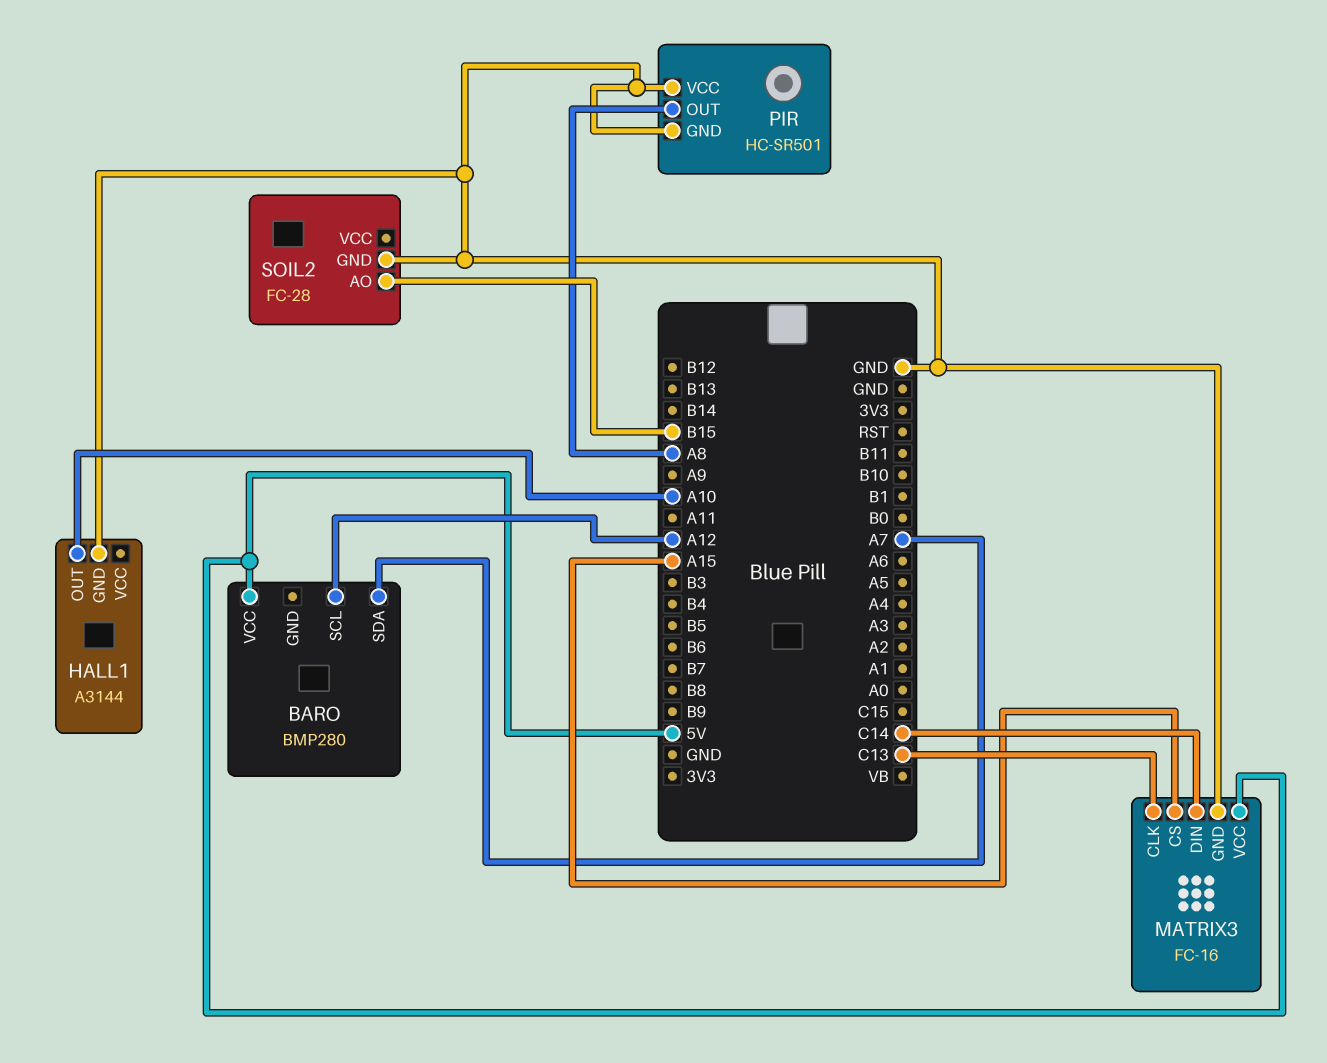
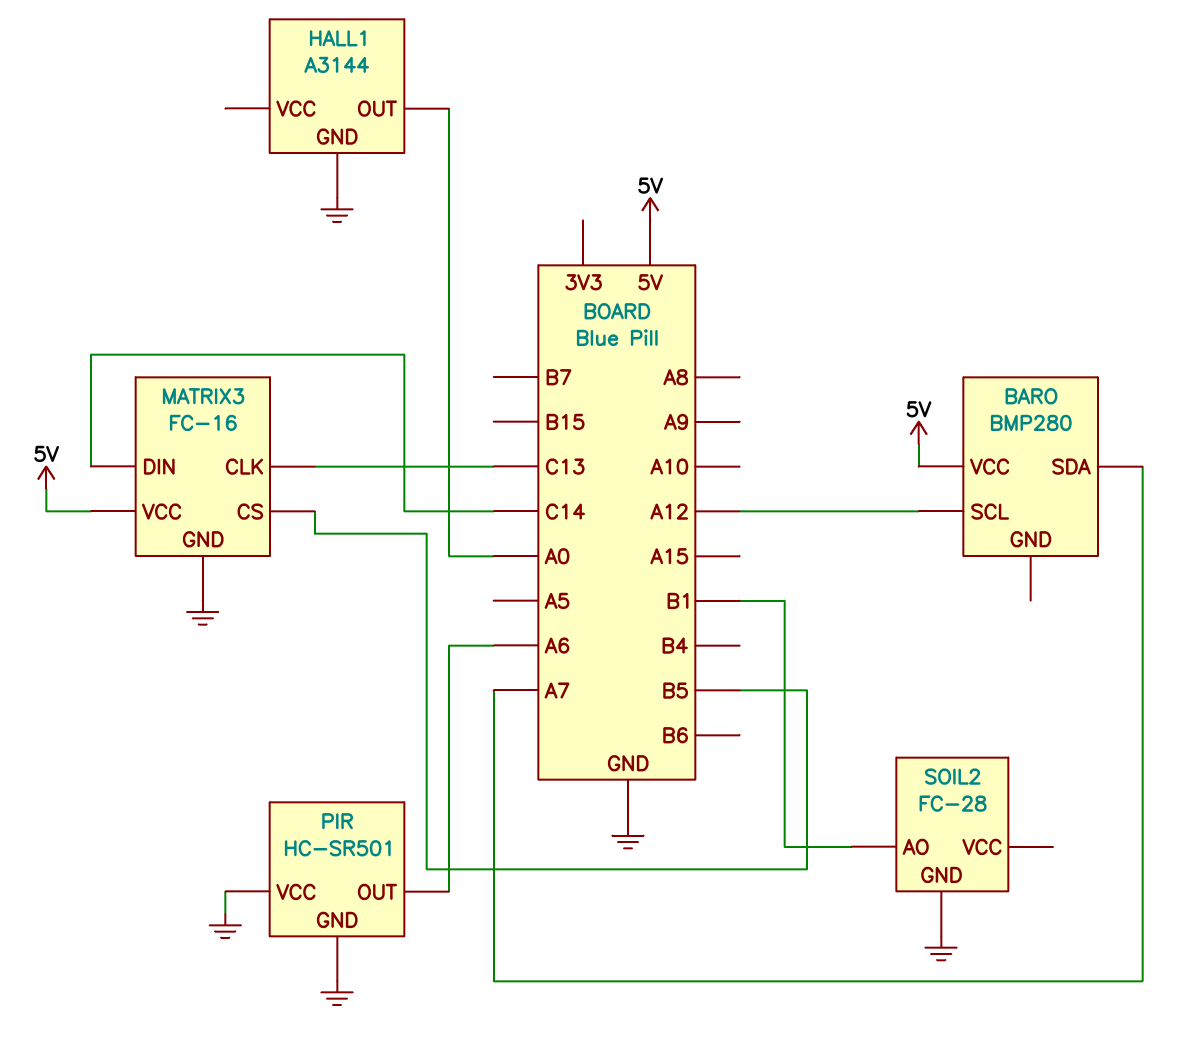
HALL1 pin OUT: A10 -> A0
MATRIX3 pin CS: A15 -> B5
PIR pin OUT: A8 -> A6
SOIL2 pin AO: B15 -> B1

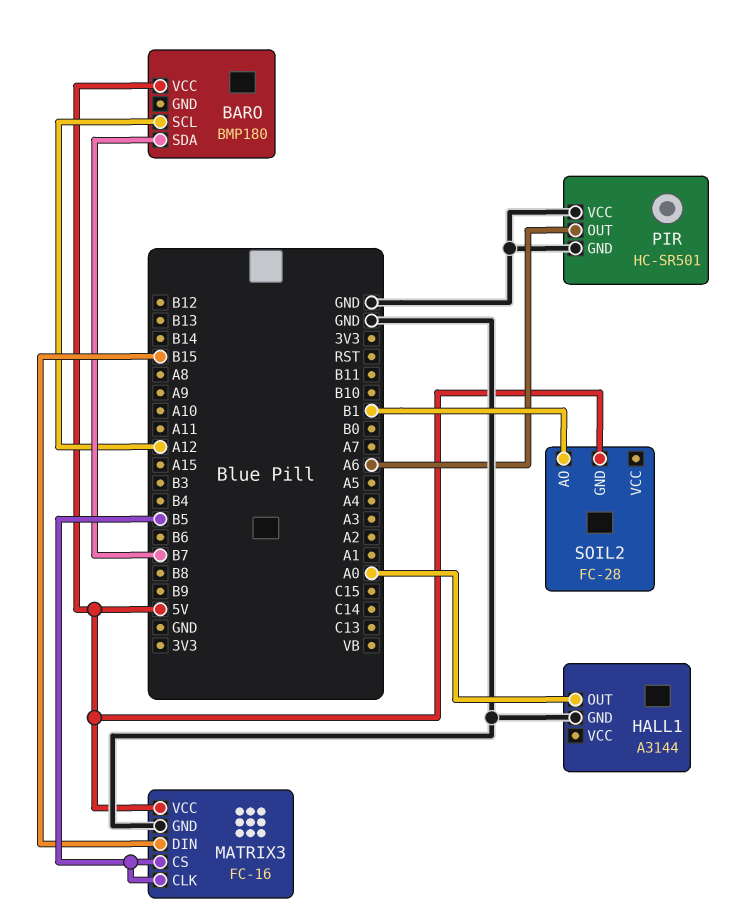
BARO: BMP280 -> BMP180
BARO pin SDA: A7 -> B7
MATRIX3 pin CLK: C13 -> B5
MATRIX3 pin DIN: C14 -> B15
SOIL2 pin GND: GND -> 5V

